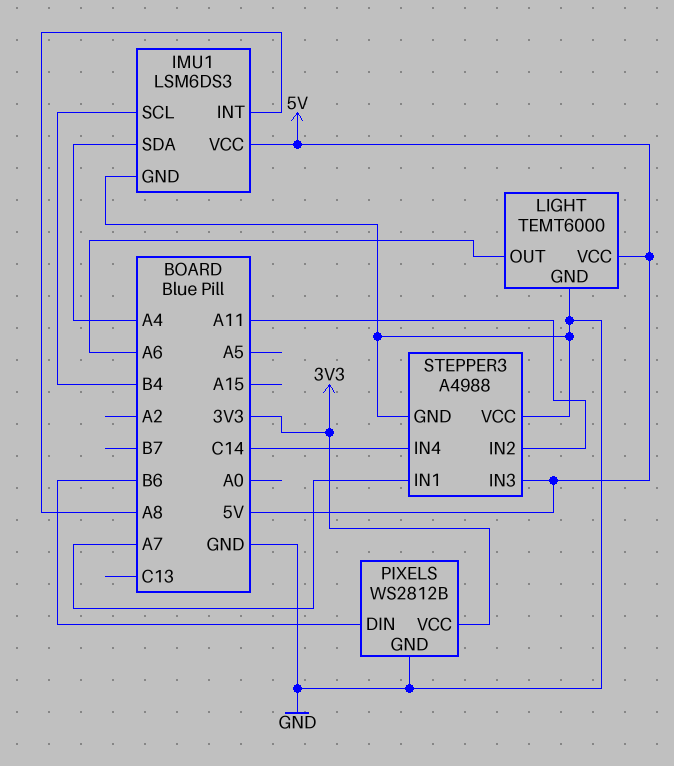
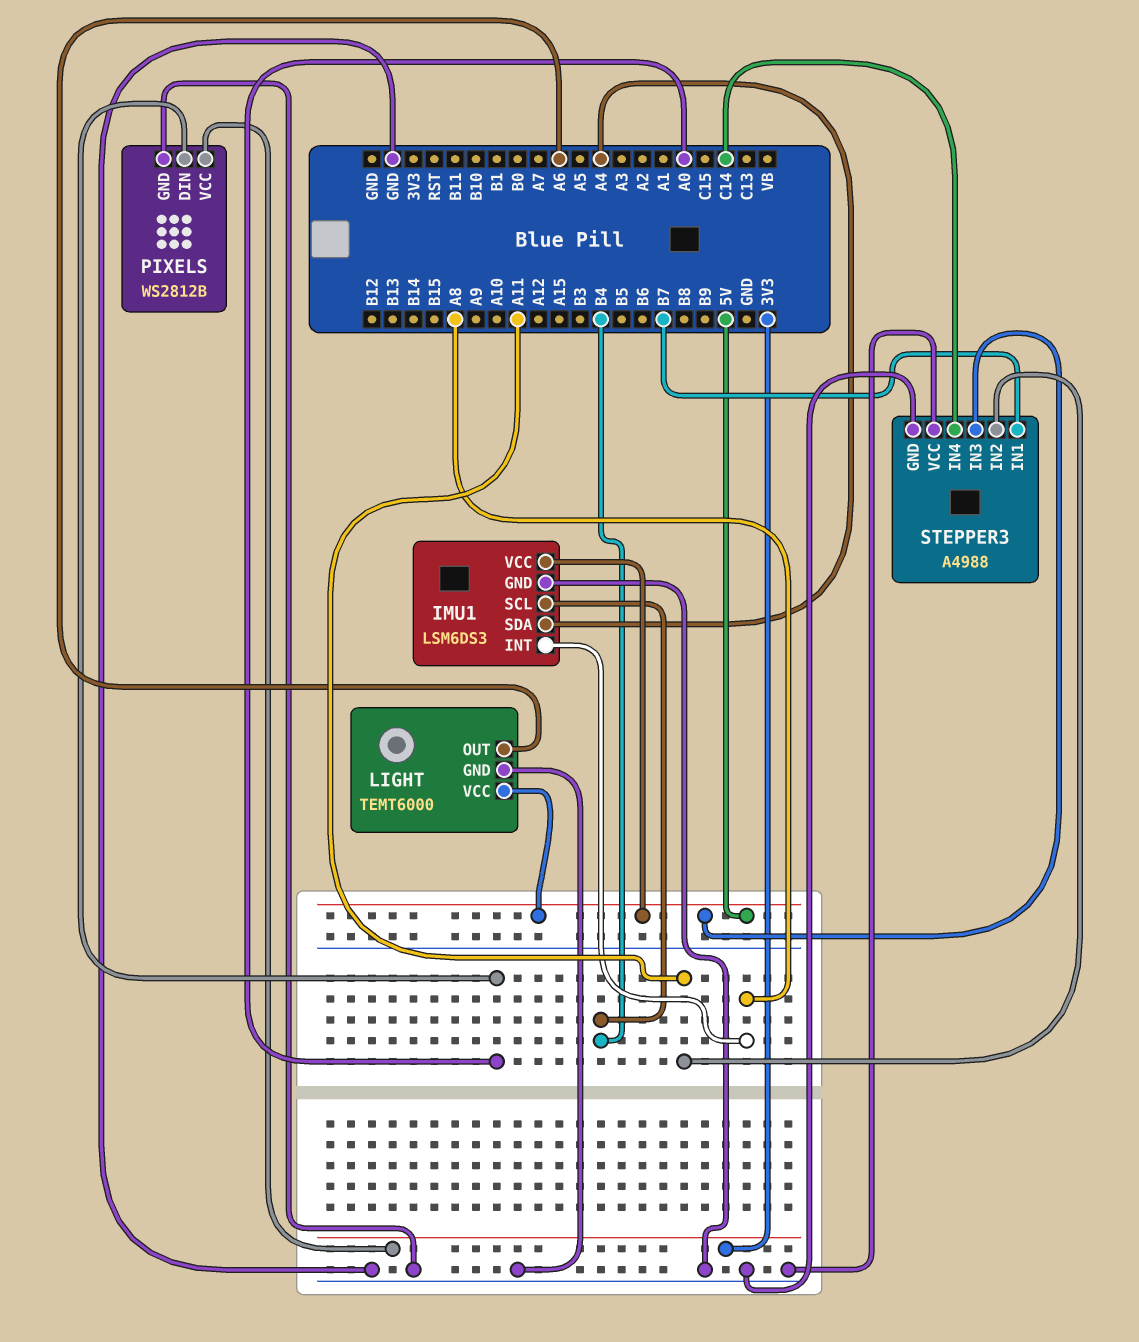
PIXELS pin DIN: B6 -> A0
STEPPER3 pin IN1: A7 -> B7

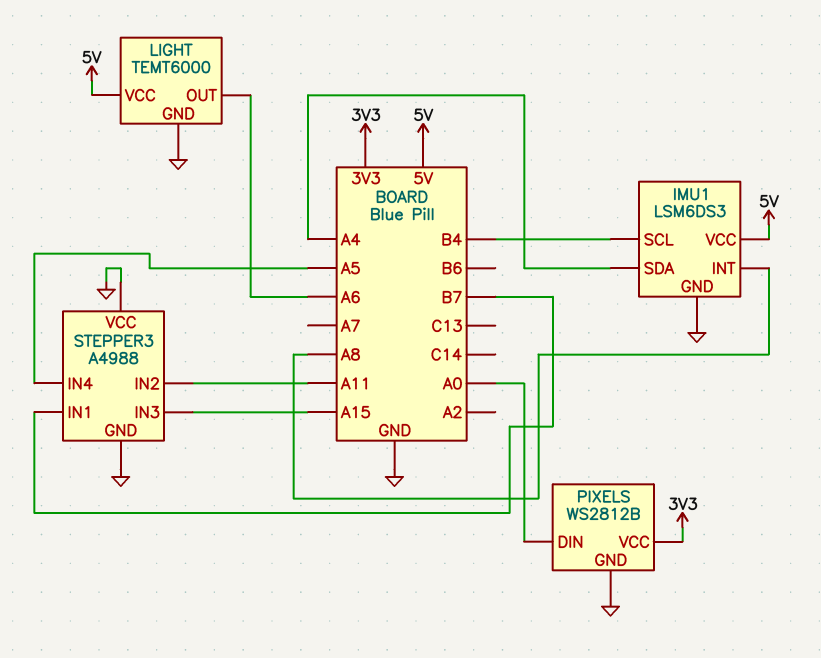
STEPPER3 pin IN3: 5V -> A15
STEPPER3 pin IN4: C14 -> A5

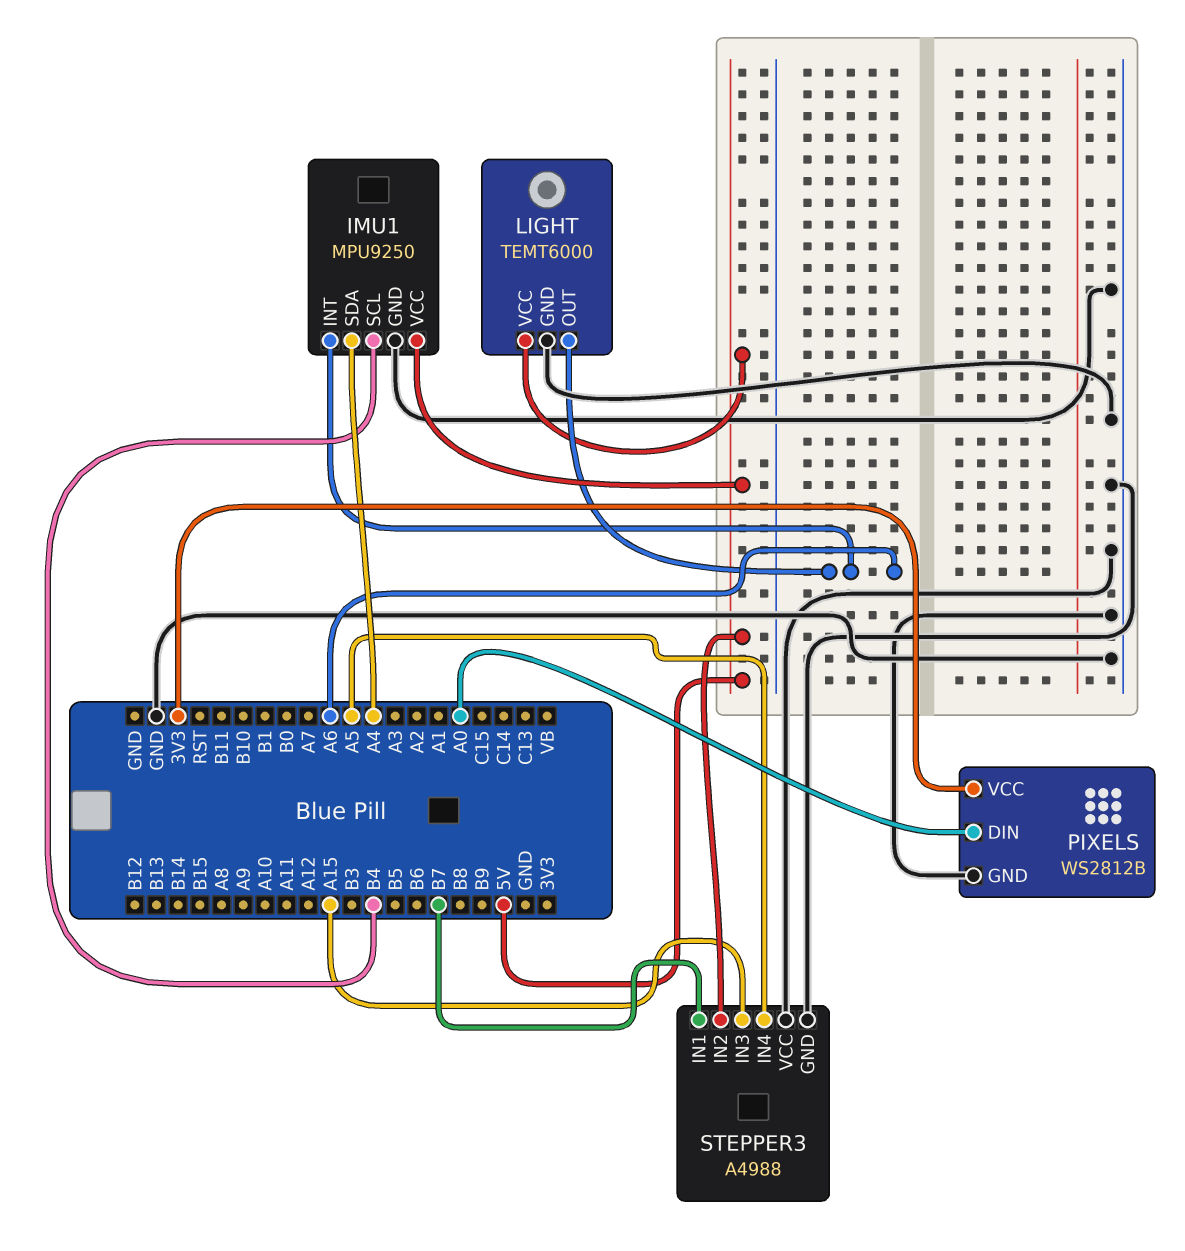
IMU1: LSM6DS3 -> MPU9250
IMU1 pin INT: A8 -> A6
STEPPER3 pin IN2: A11 -> 5V

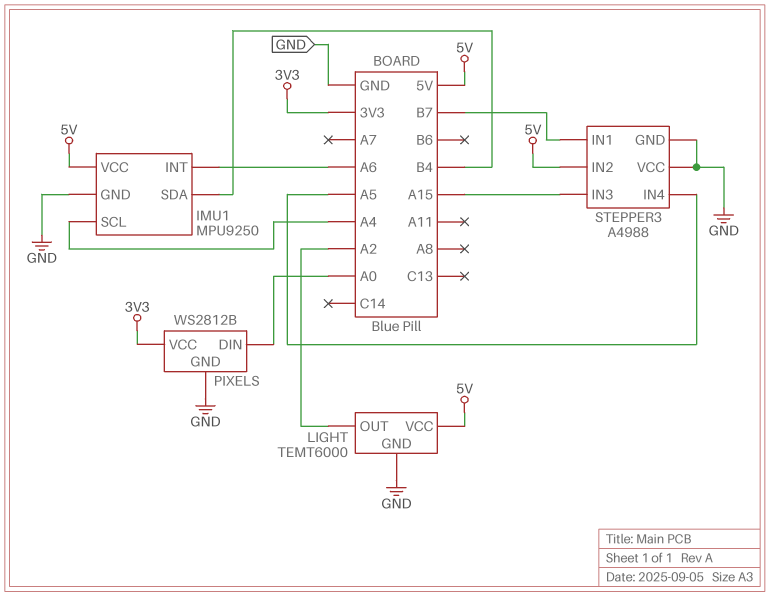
IMU1 pin SCL: B4 -> A4
IMU1 pin SDA: A4 -> B4
LIGHT pin OUT: A6 -> A2

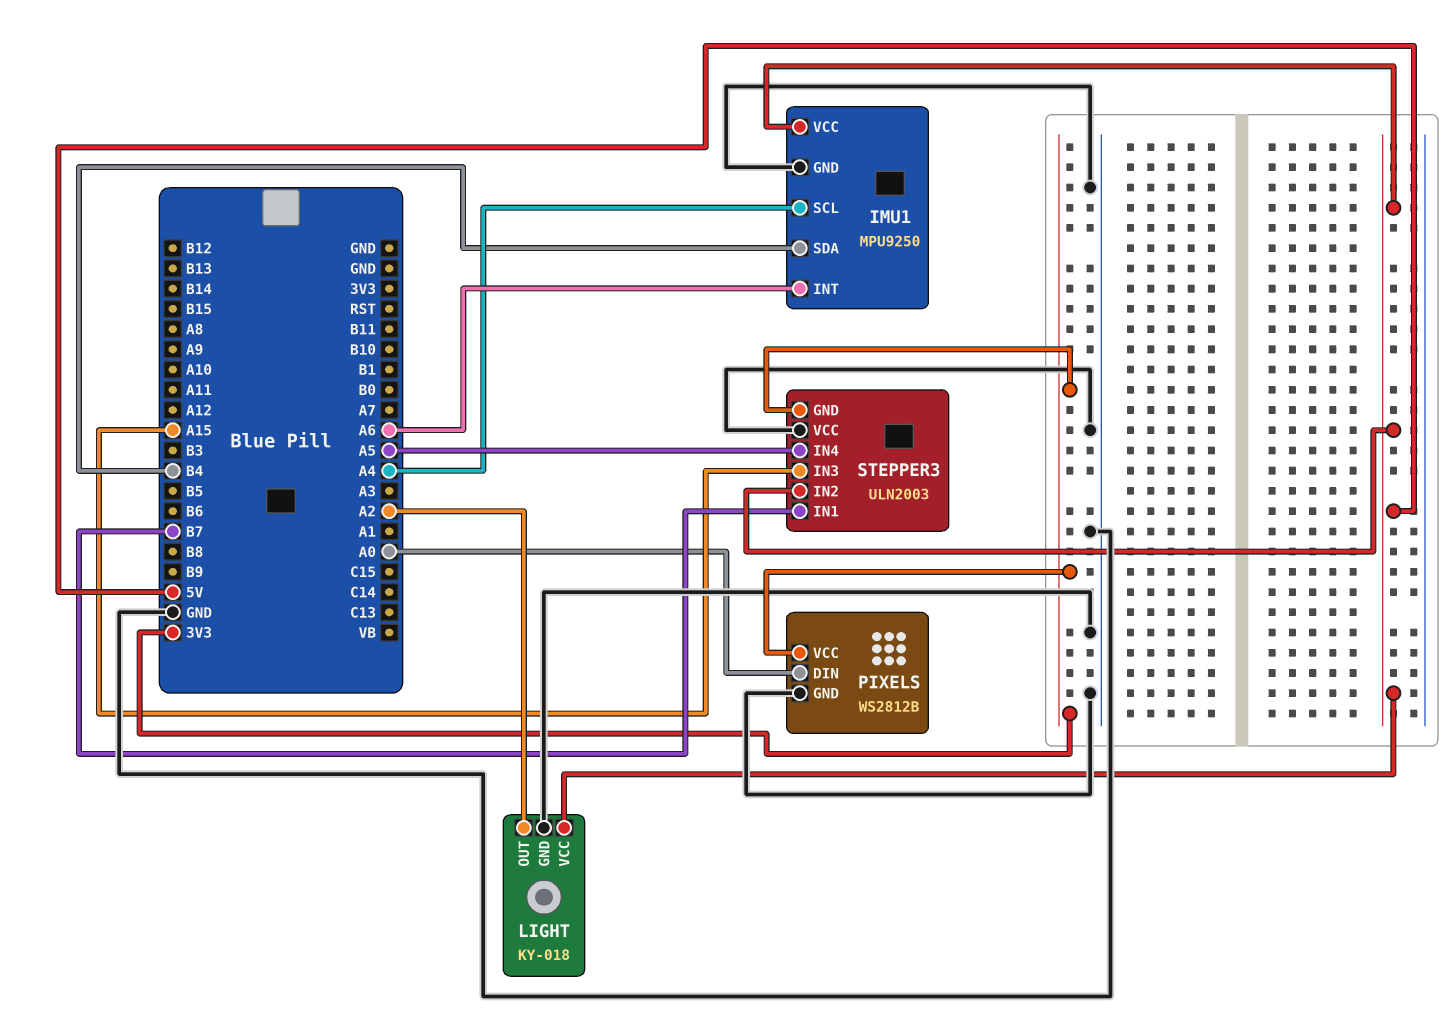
LIGHT: TEMT6000 -> KY-018
STEPPER3: A4988 -> ULN2003
STEPPER3 pin GND: GND -> 3V3

